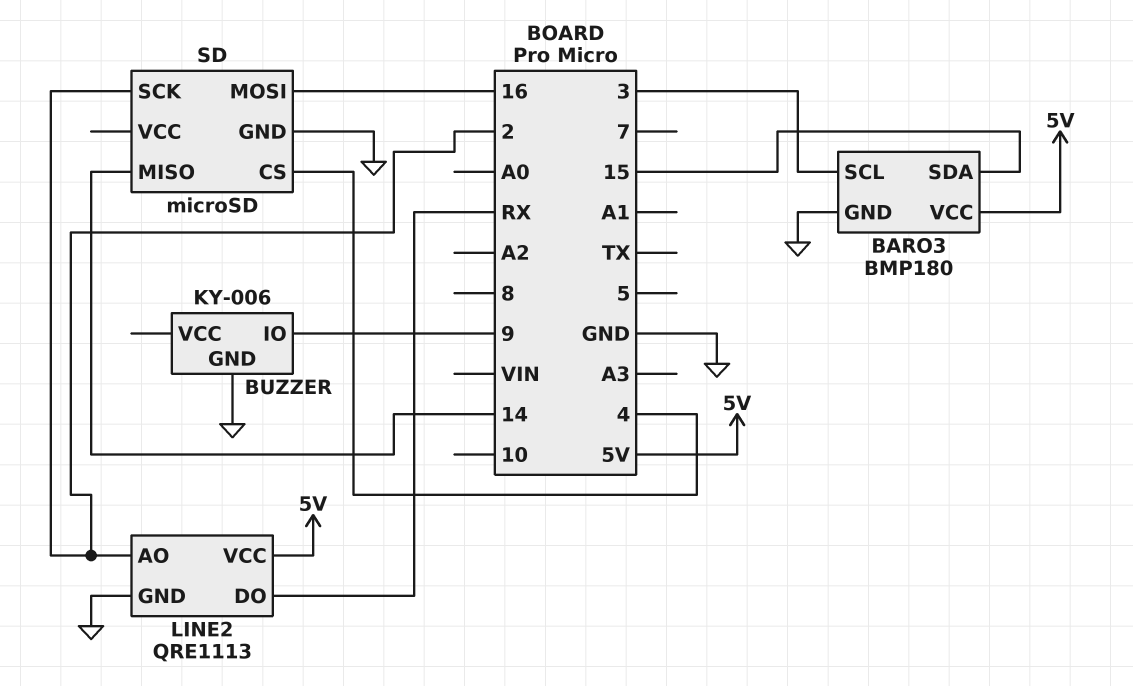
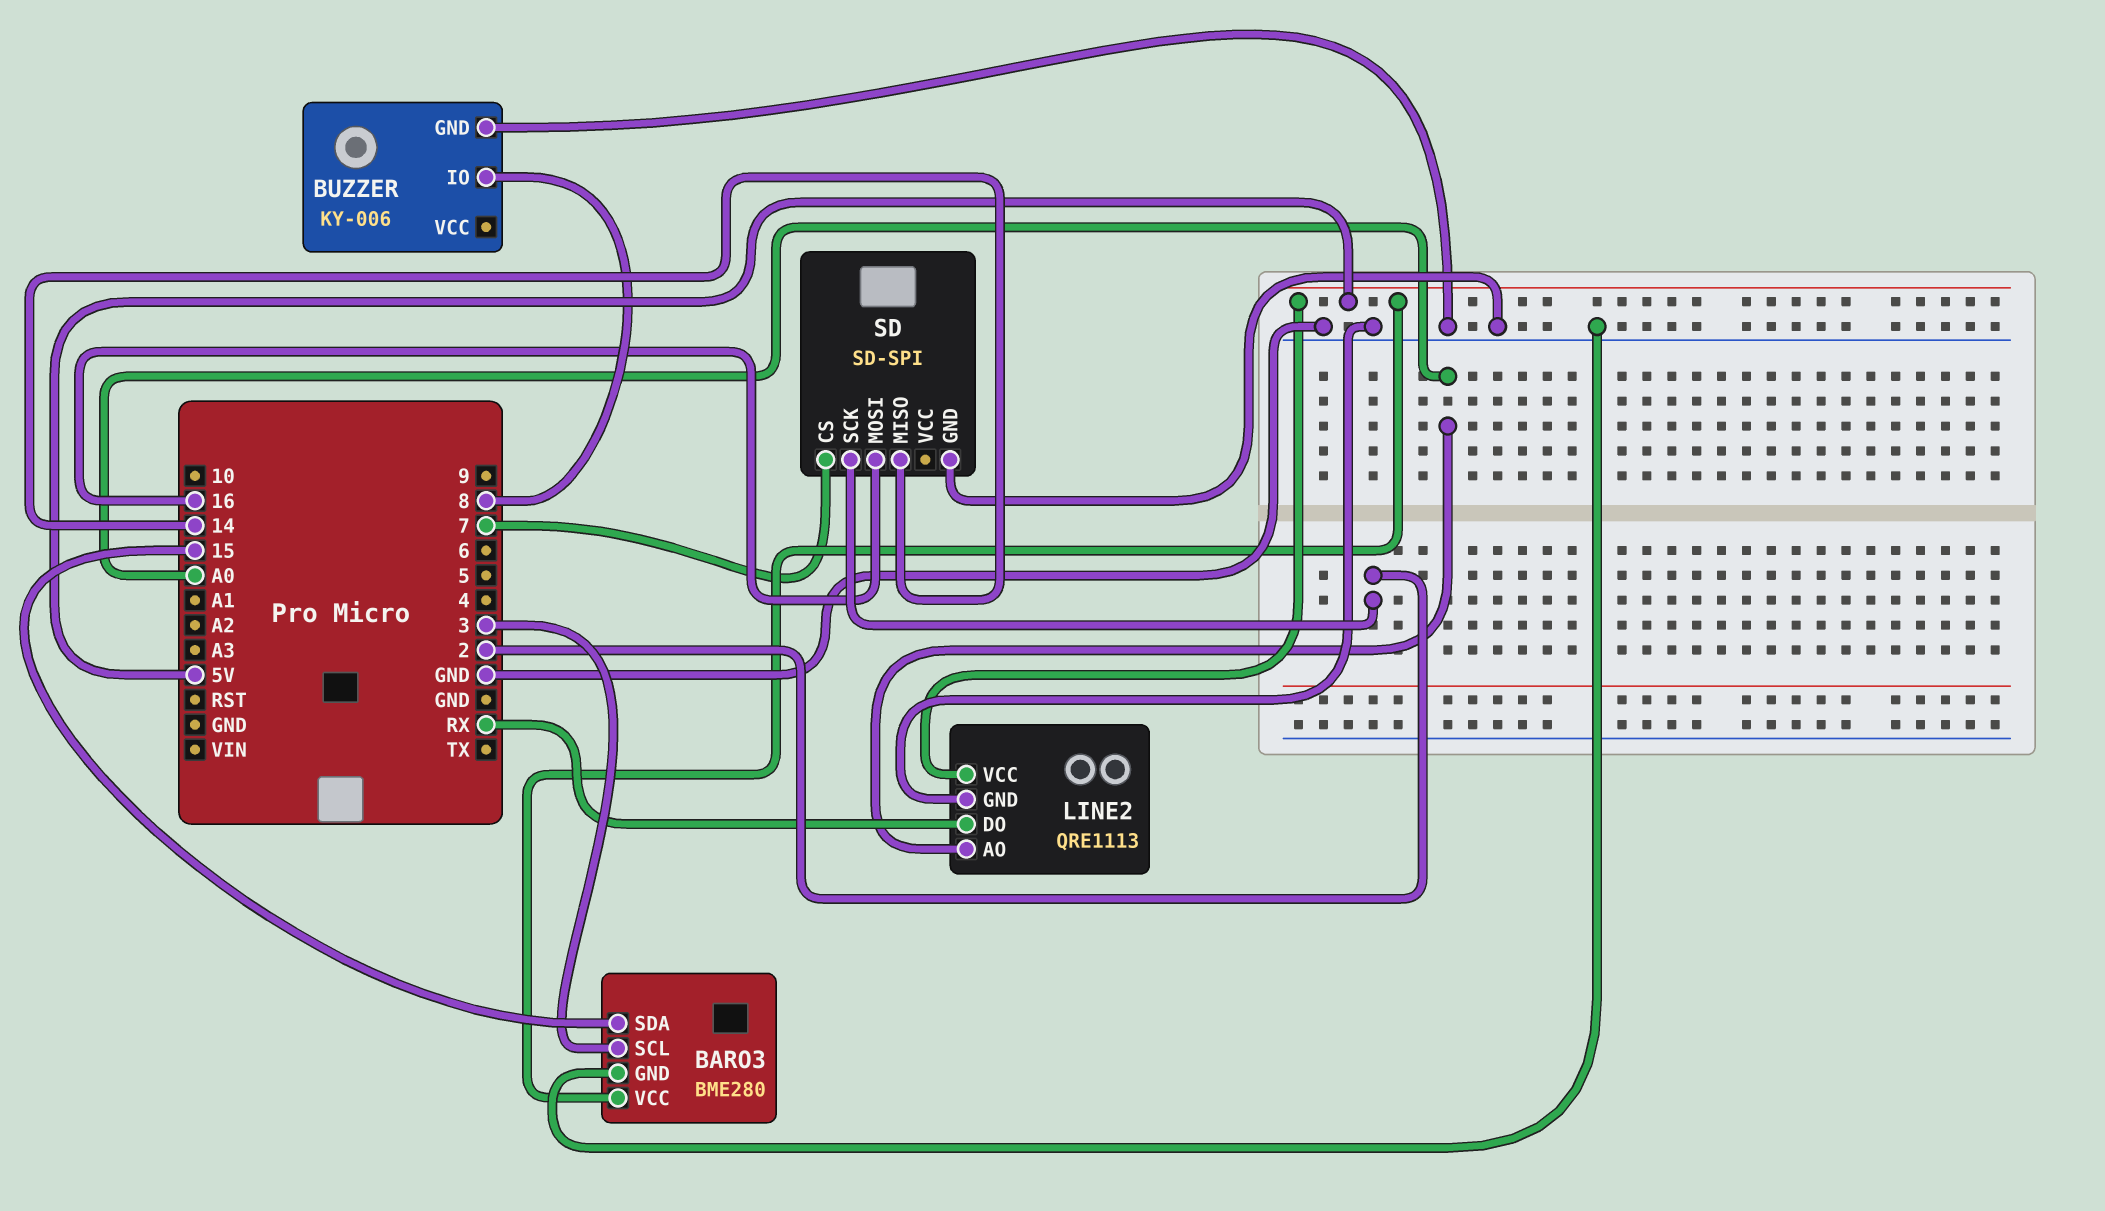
BARO3: BMP180 -> BME280
BUZZER pin IO: 9 -> 8
LINE2 pin AO: 2 -> A0
SD: microSD -> SD-SPI
SD pin CS: 4 -> 7

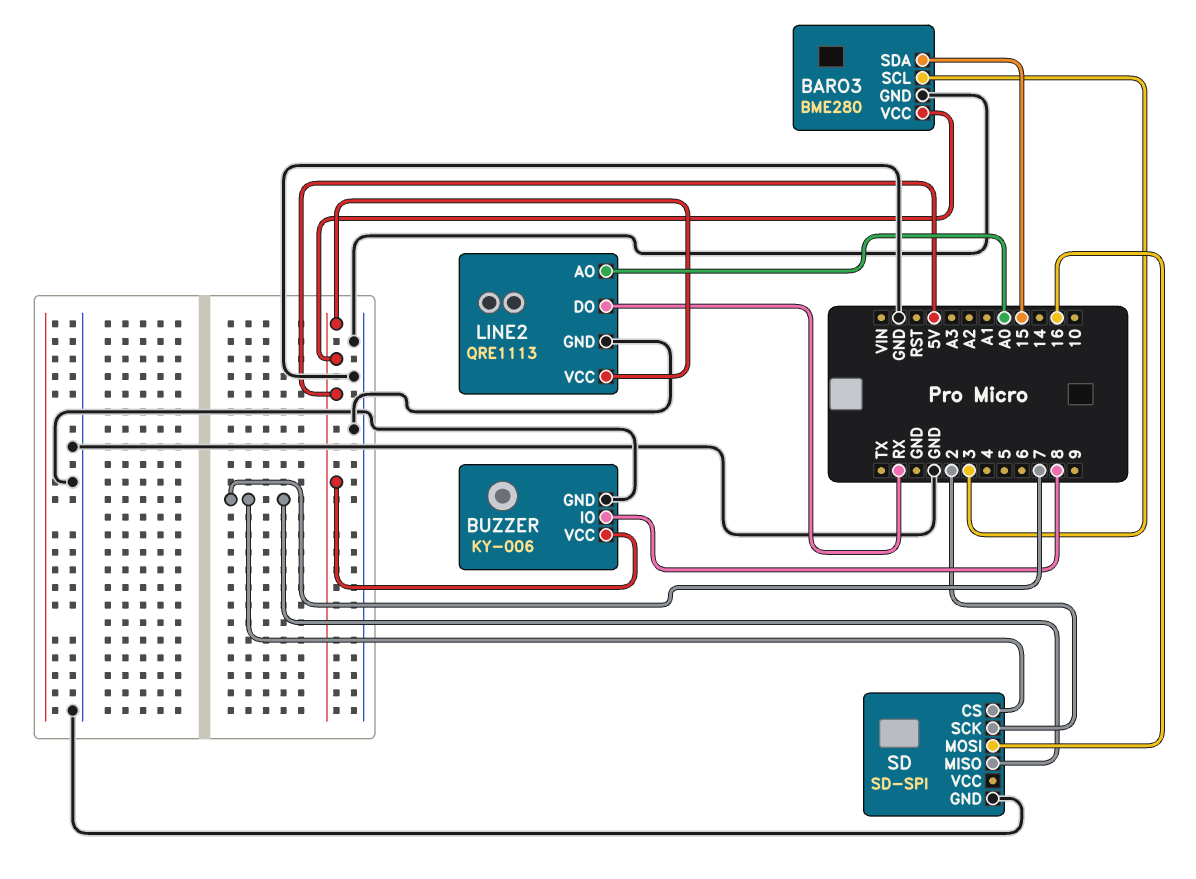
BUZZER pin VCC: none -> 5V
SD pin MISO: 14 -> 7

